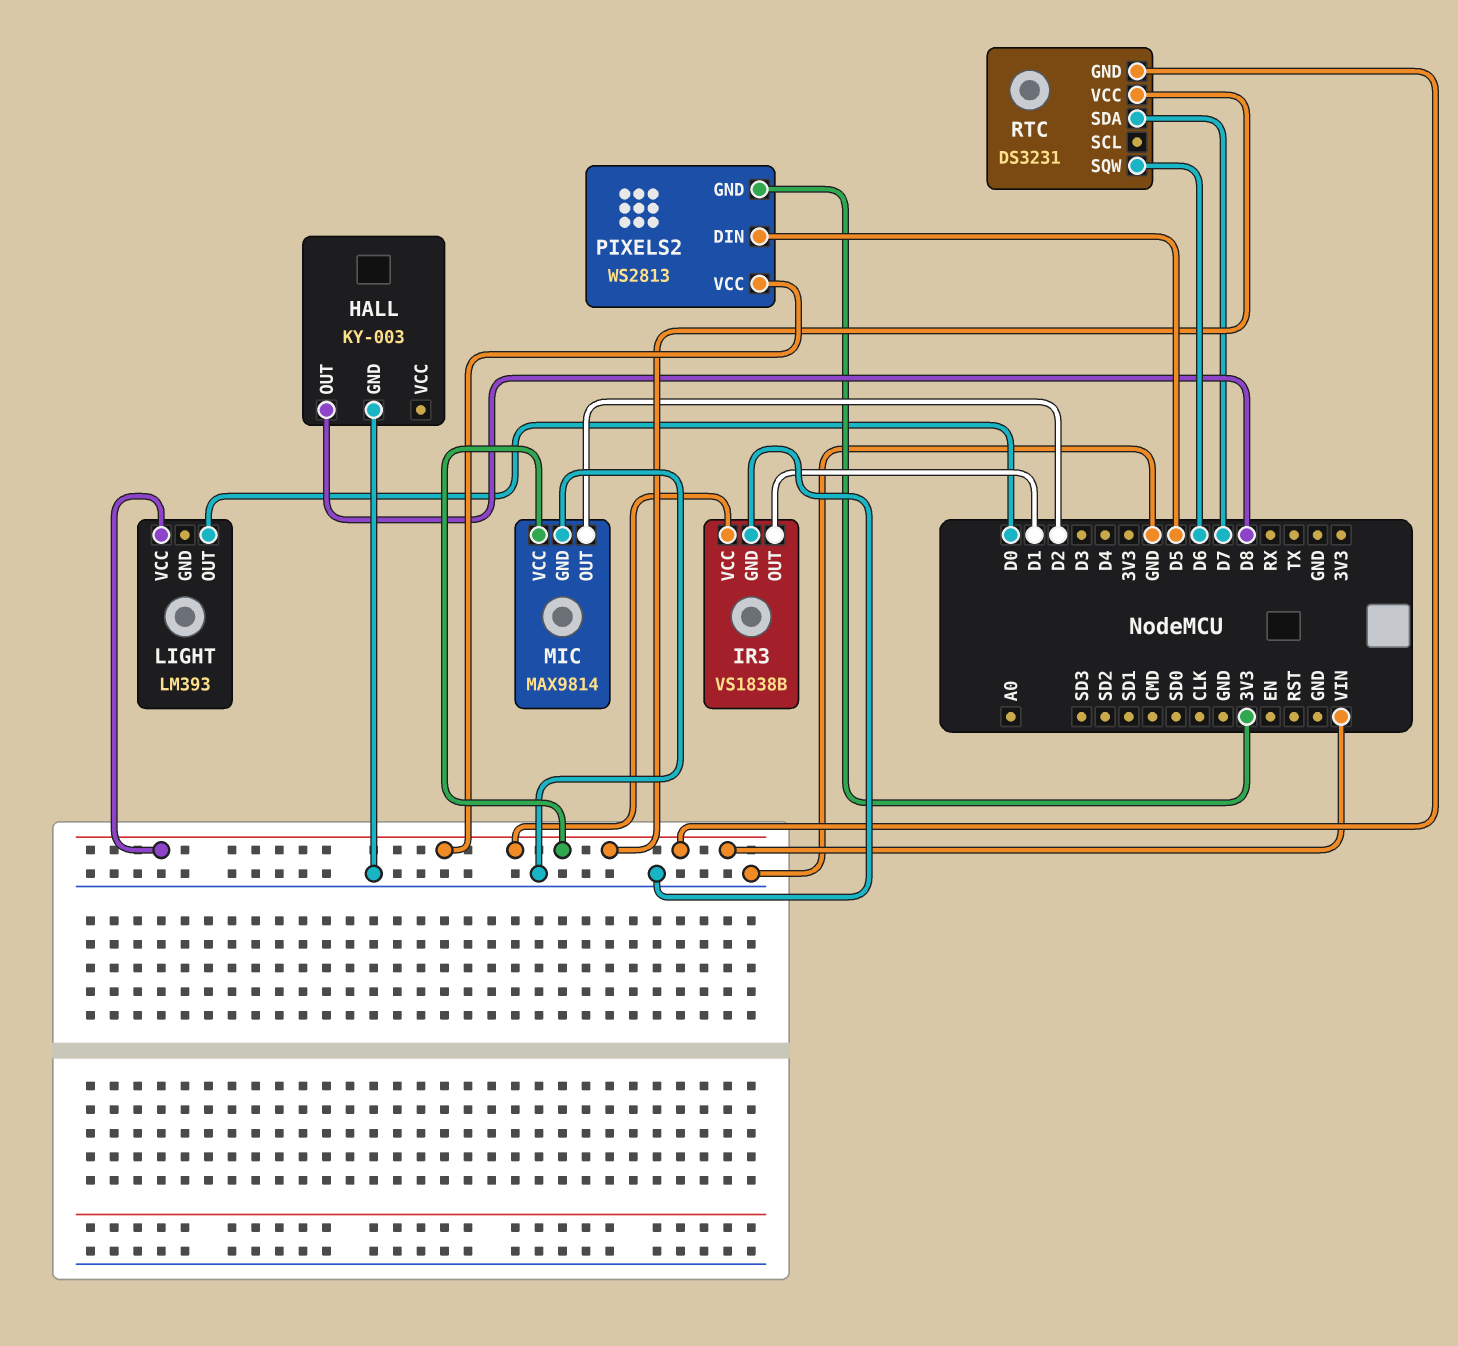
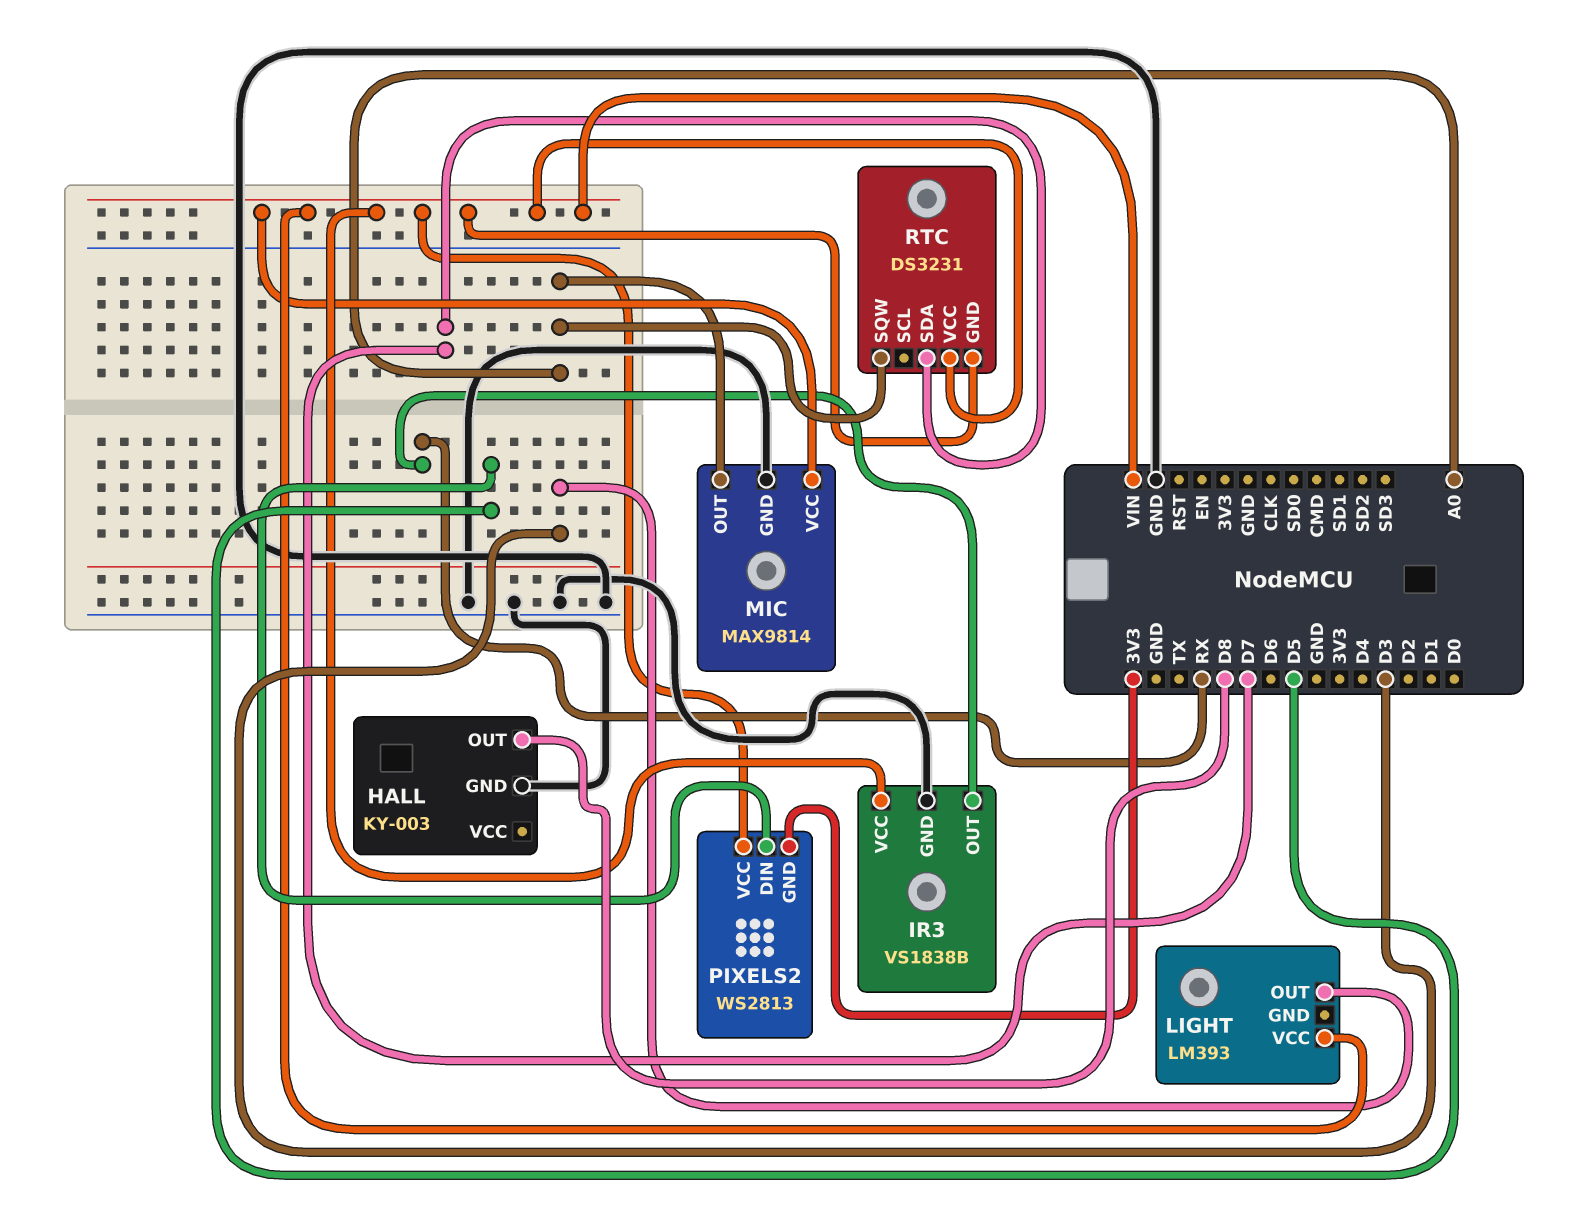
IR3 pin OUT: D1 -> RX
LIGHT pin OUT: D0 -> D3
MIC pin OUT: D2 -> A0
RTC pin SQW: D6 -> A0

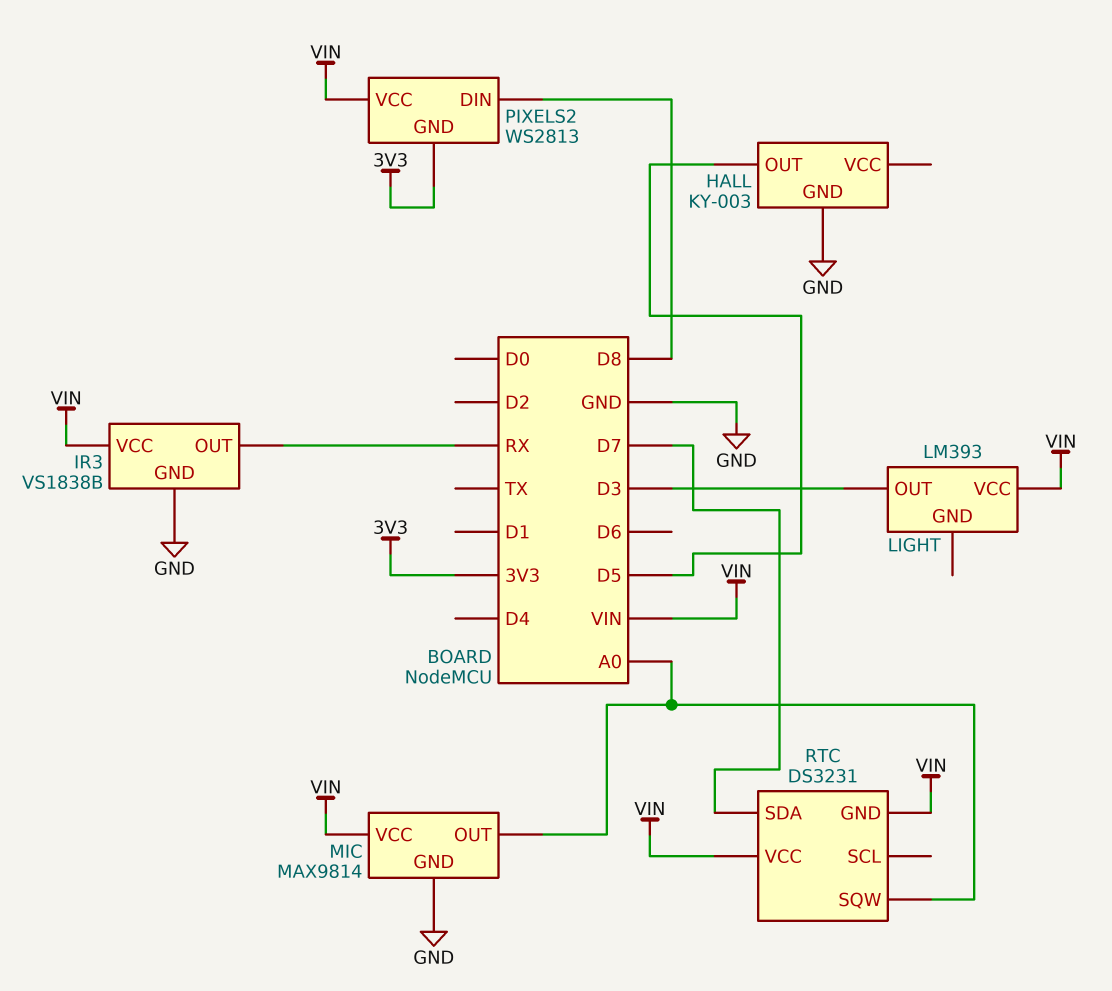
HALL pin OUT: D8 -> D5
PIXELS2 pin DIN: D5 -> D8

